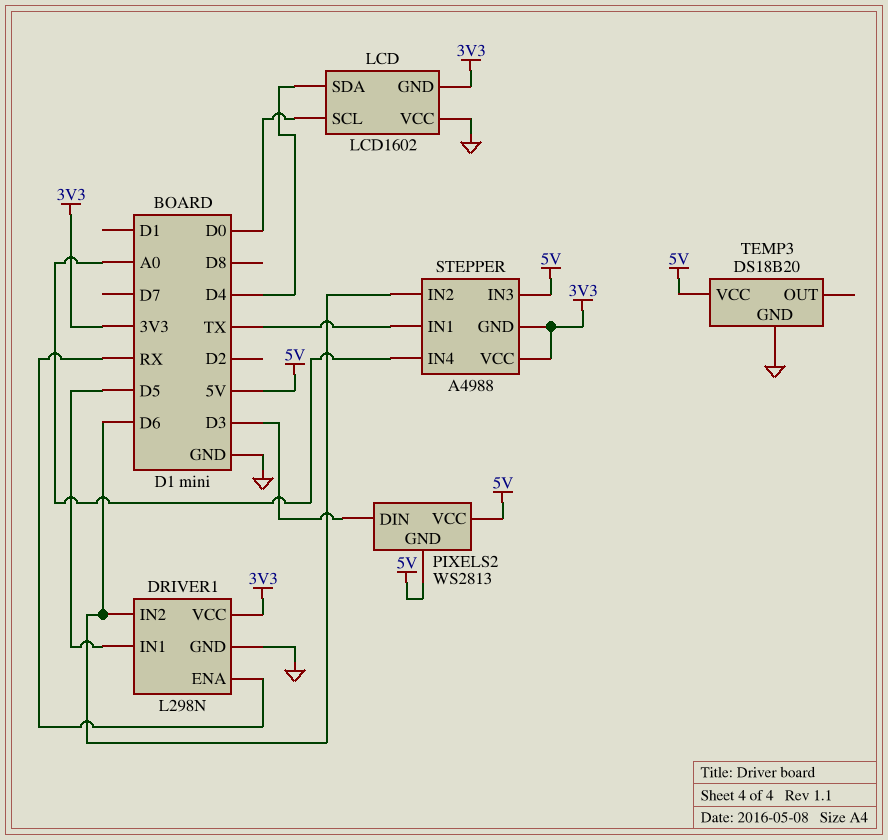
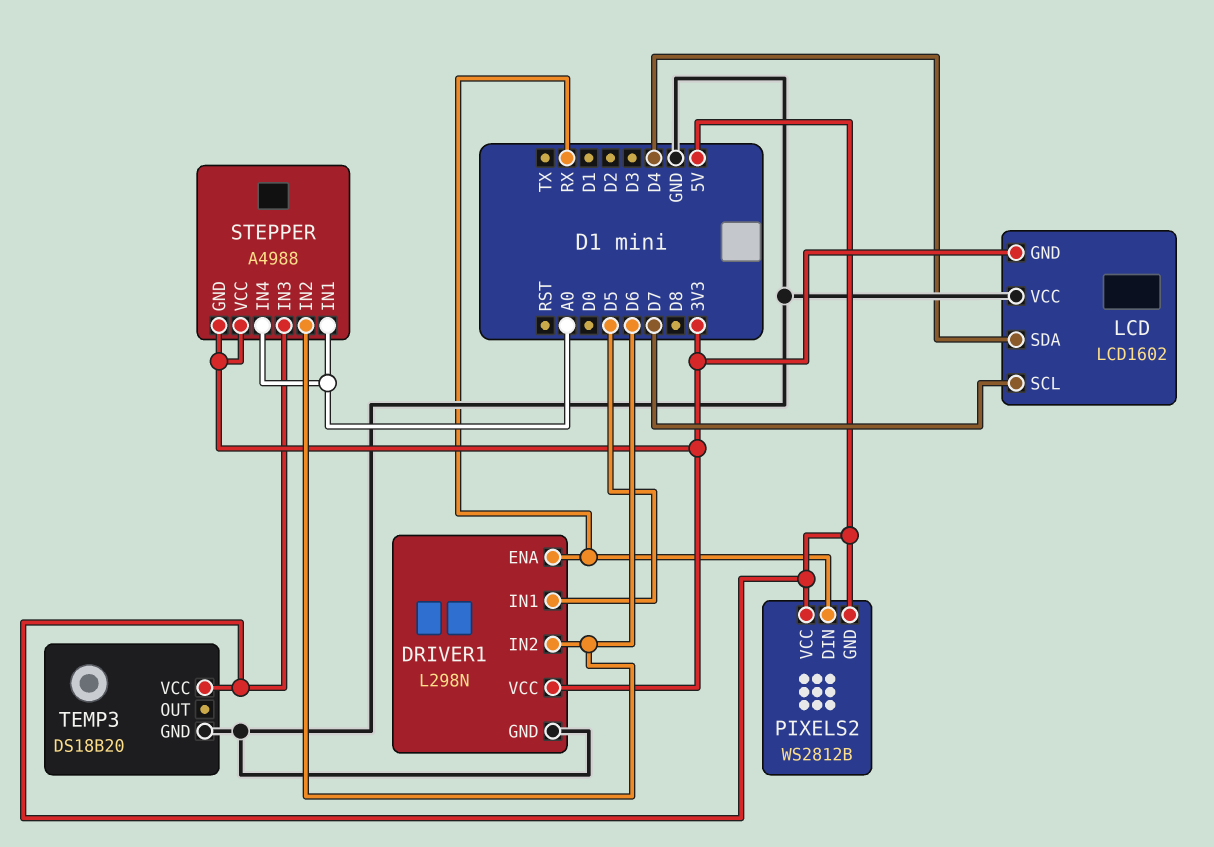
LCD pin SCL: D0 -> D7
PIXELS2: WS2813 -> WS2812B
PIXELS2 pin DIN: D3 -> RX
STEPPER pin IN1: TX -> A0

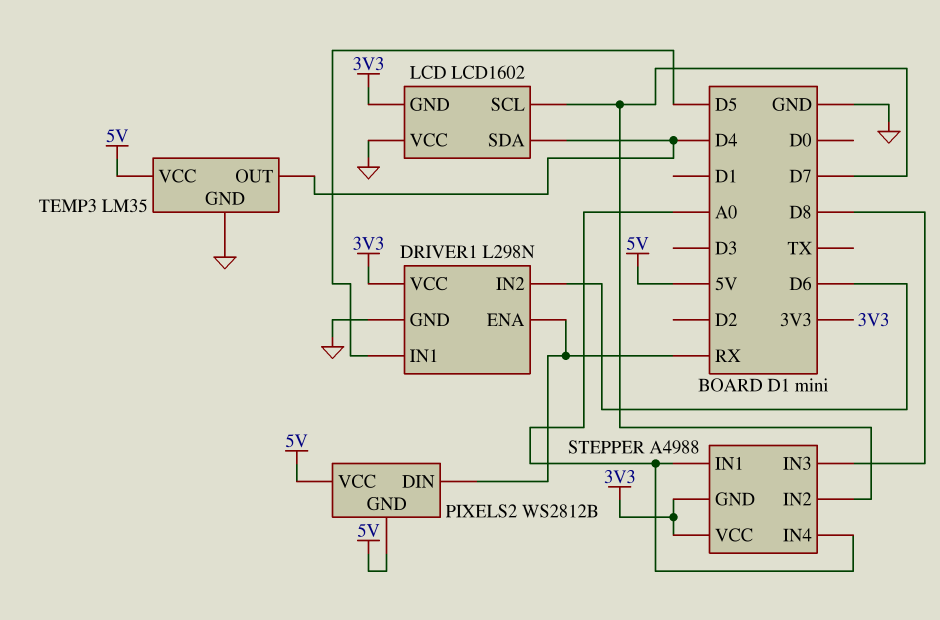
STEPPER pin IN2: D6 -> D7
STEPPER pin IN3: 5V -> D8
TEMP3: DS18B20 -> LM35
TEMP3 pin OUT: none -> D4

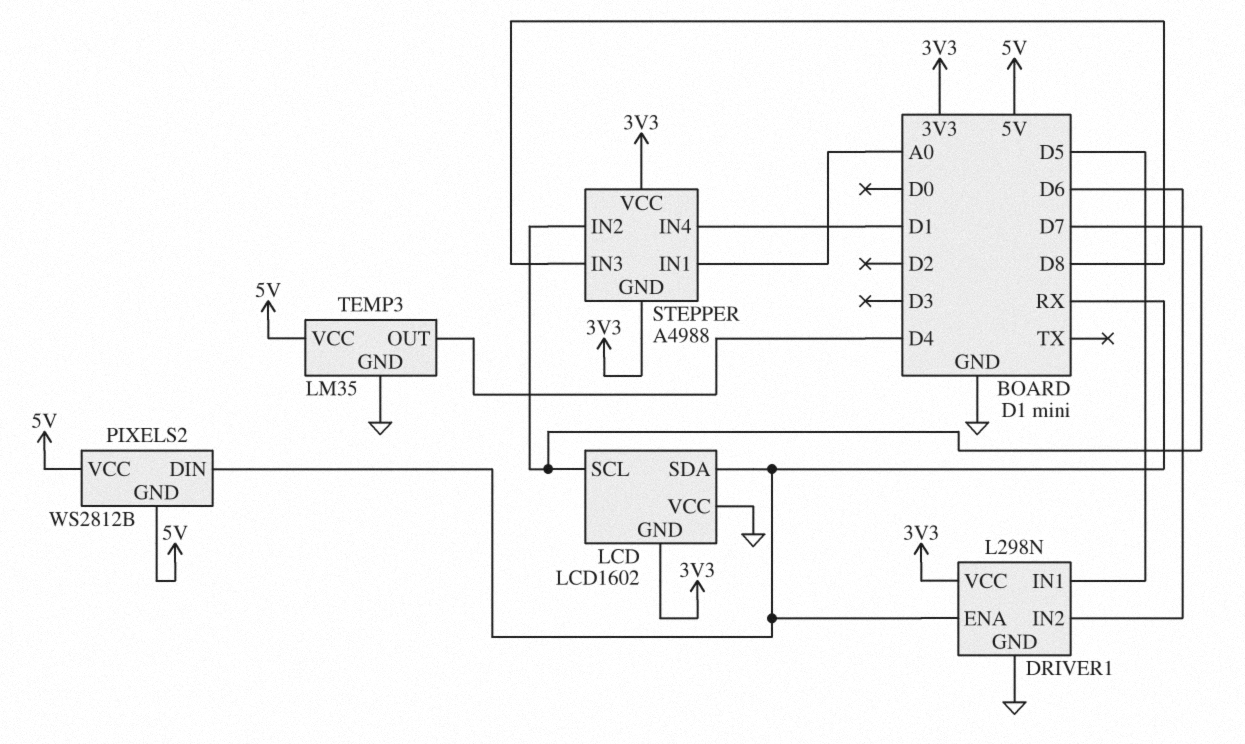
LCD pin SDA: D4 -> RX
STEPPER pin IN4: A0 -> D1

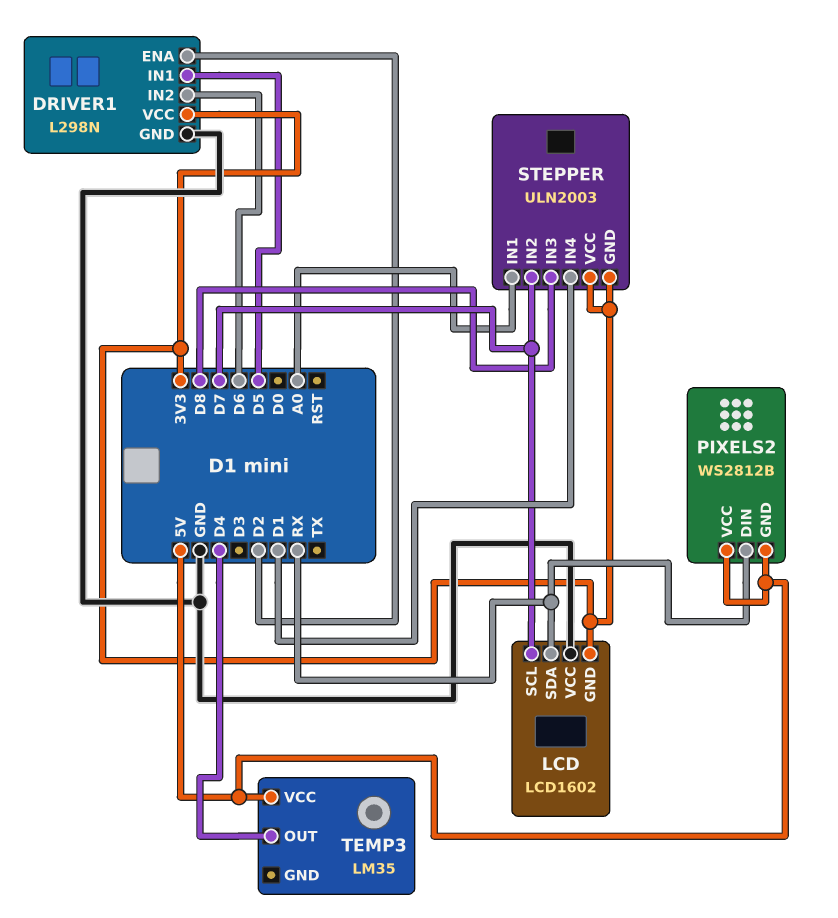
DRIVER1 pin ENA: RX -> D2
STEPPER: A4988 -> ULN2003
TEMP3 pin GND: GND -> none

